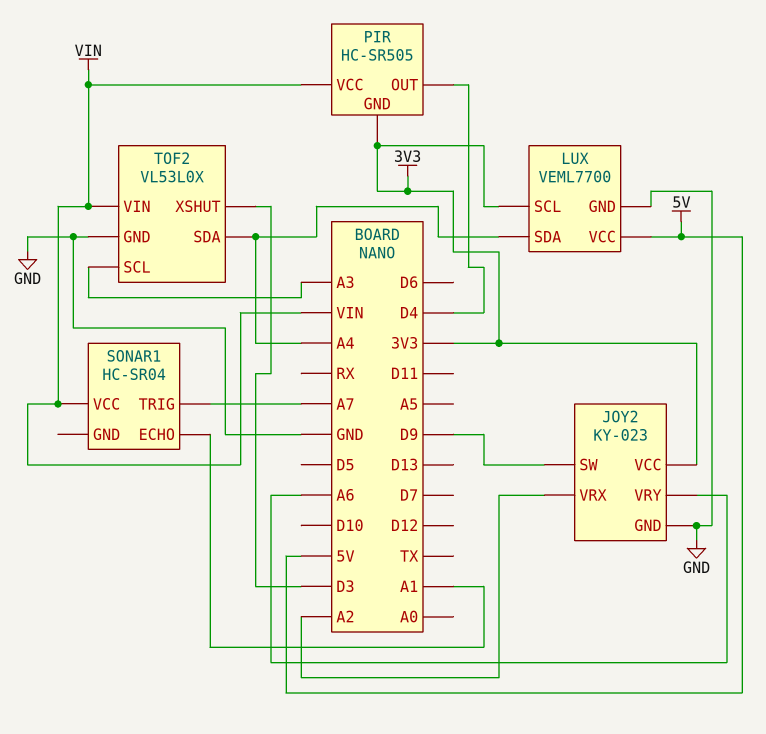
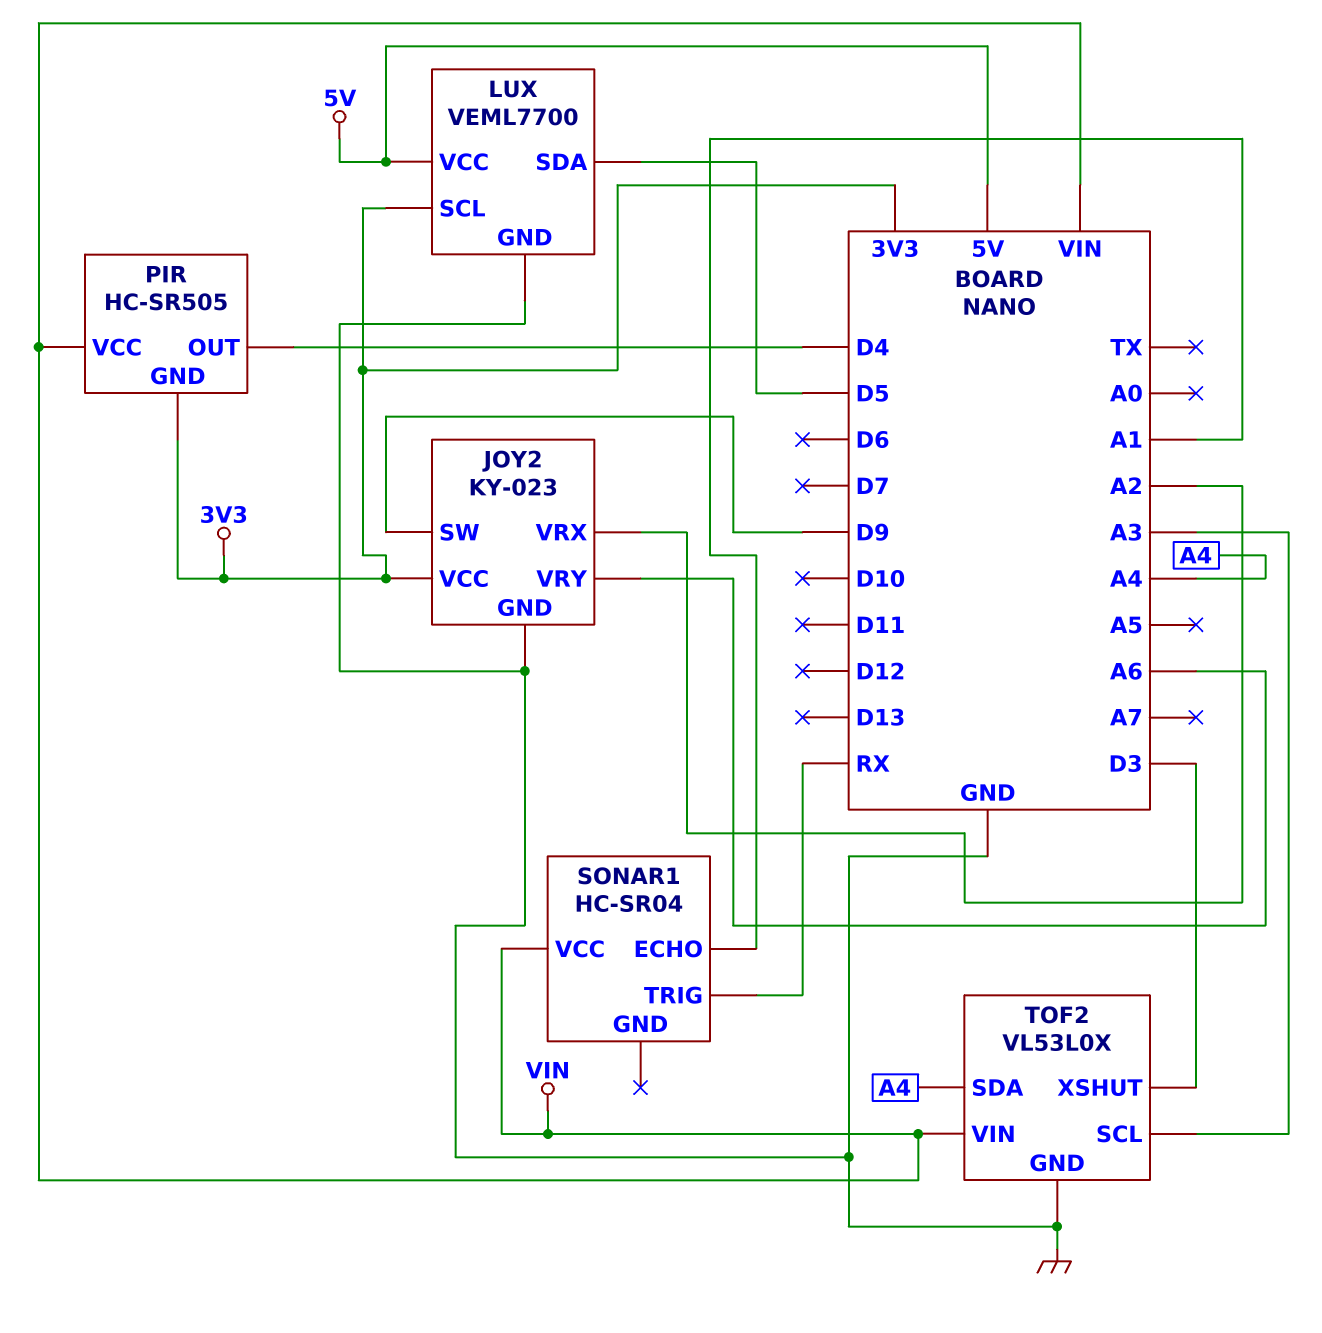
LUX pin SDA: A4 -> D5
SONAR1 pin TRIG: A7 -> RX

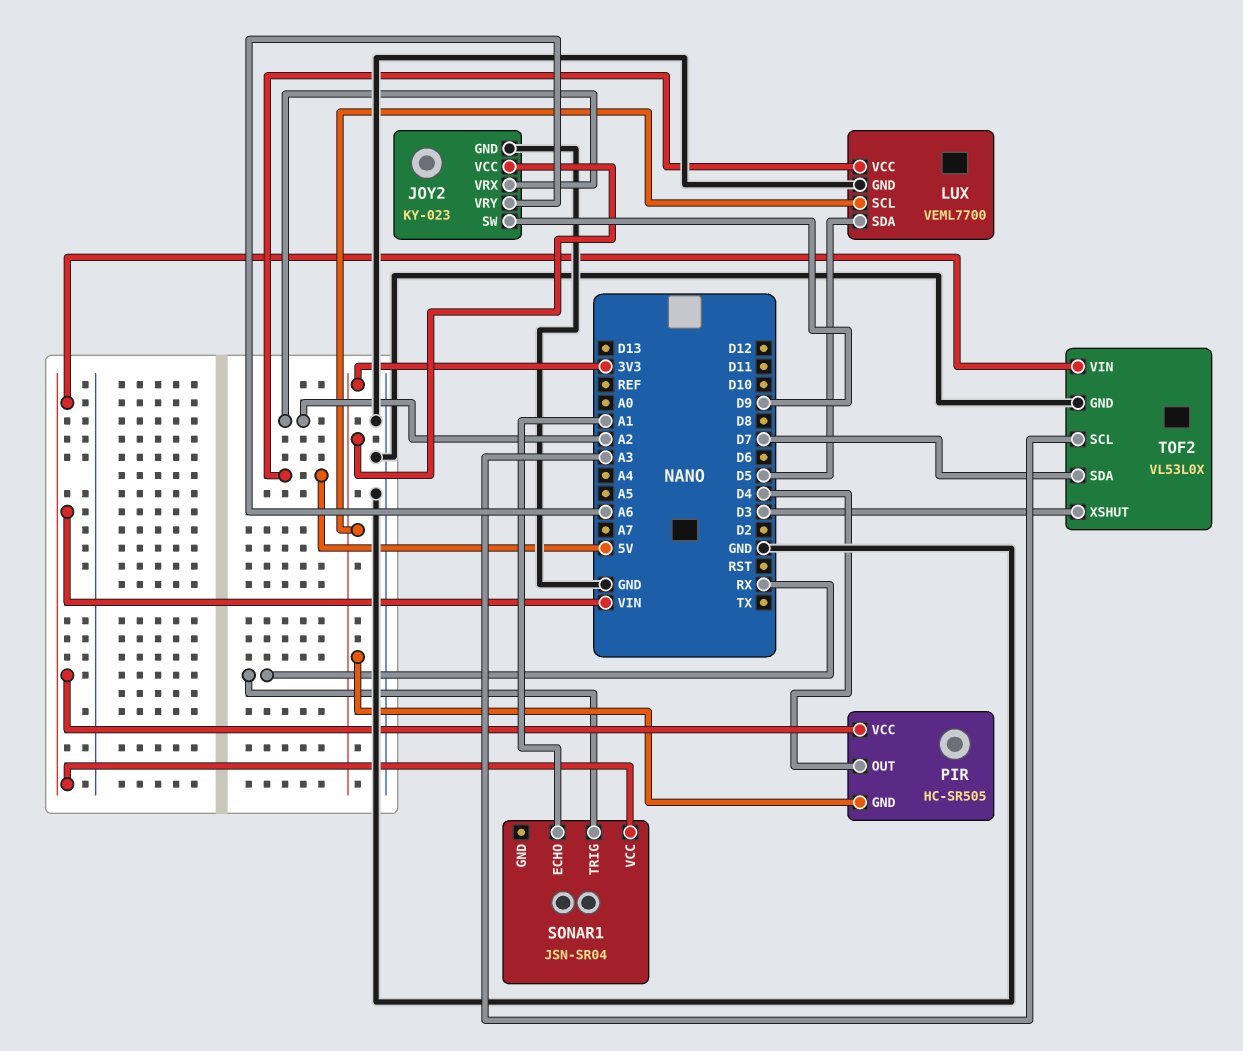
SONAR1: HC-SR04 -> JSN-SR04
TOF2 pin SDA: A4 -> D7

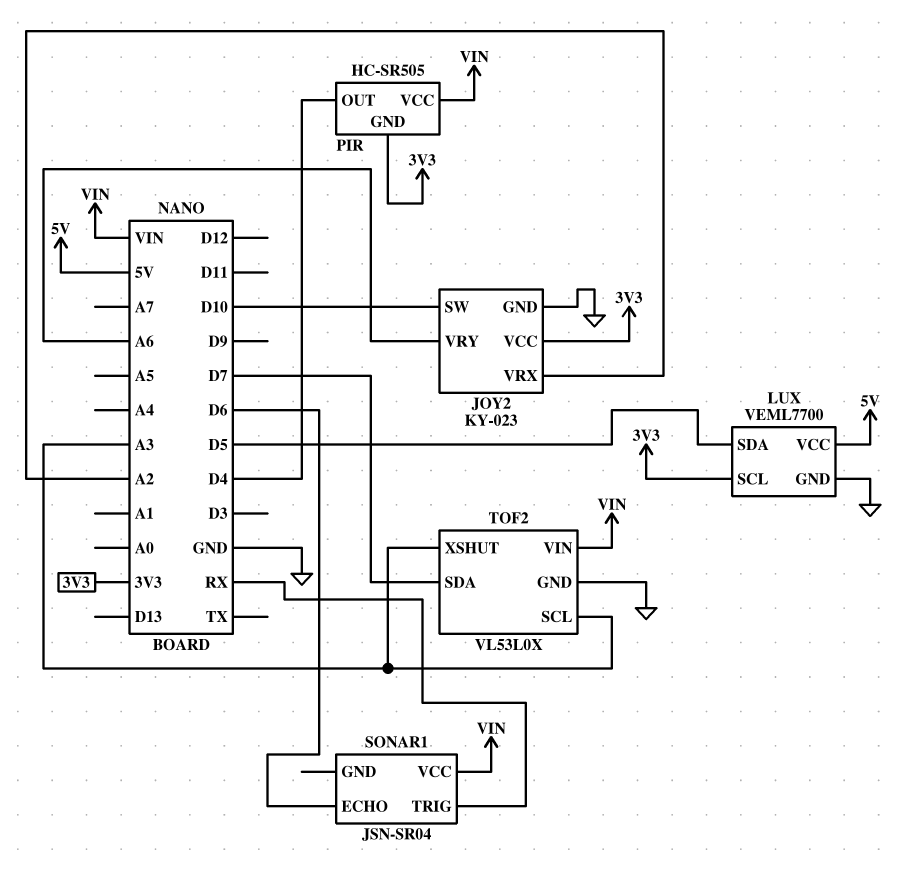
JOY2 pin SW: D9 -> D10
SONAR1 pin ECHO: A1 -> D6
TOF2 pin XSHUT: D3 -> A3

